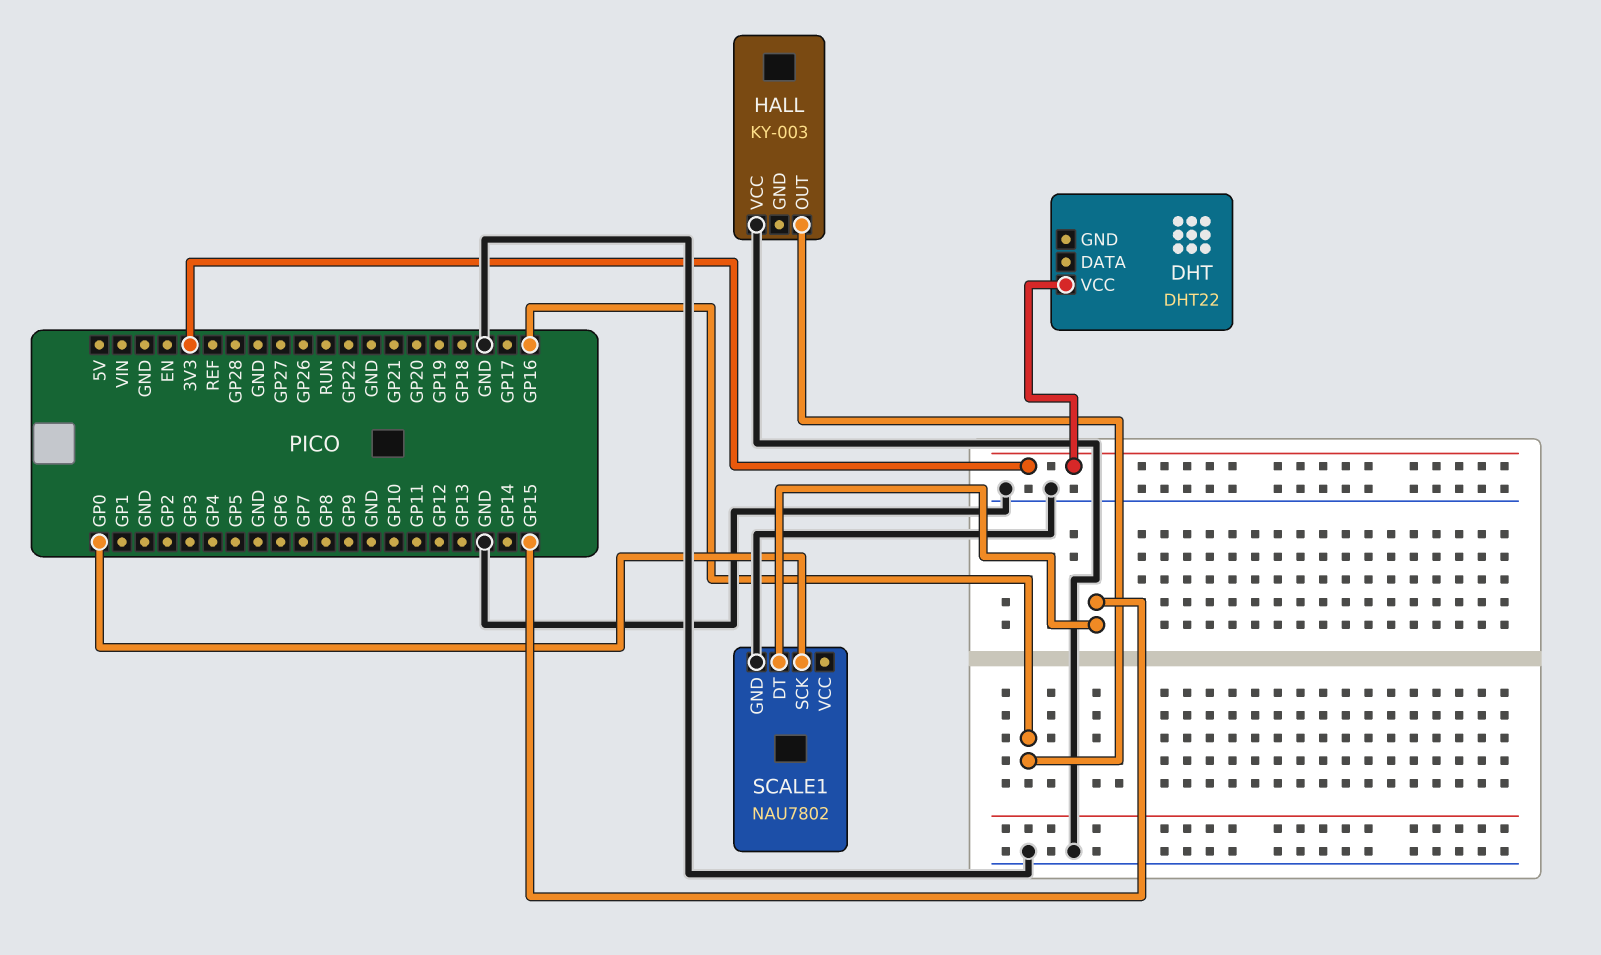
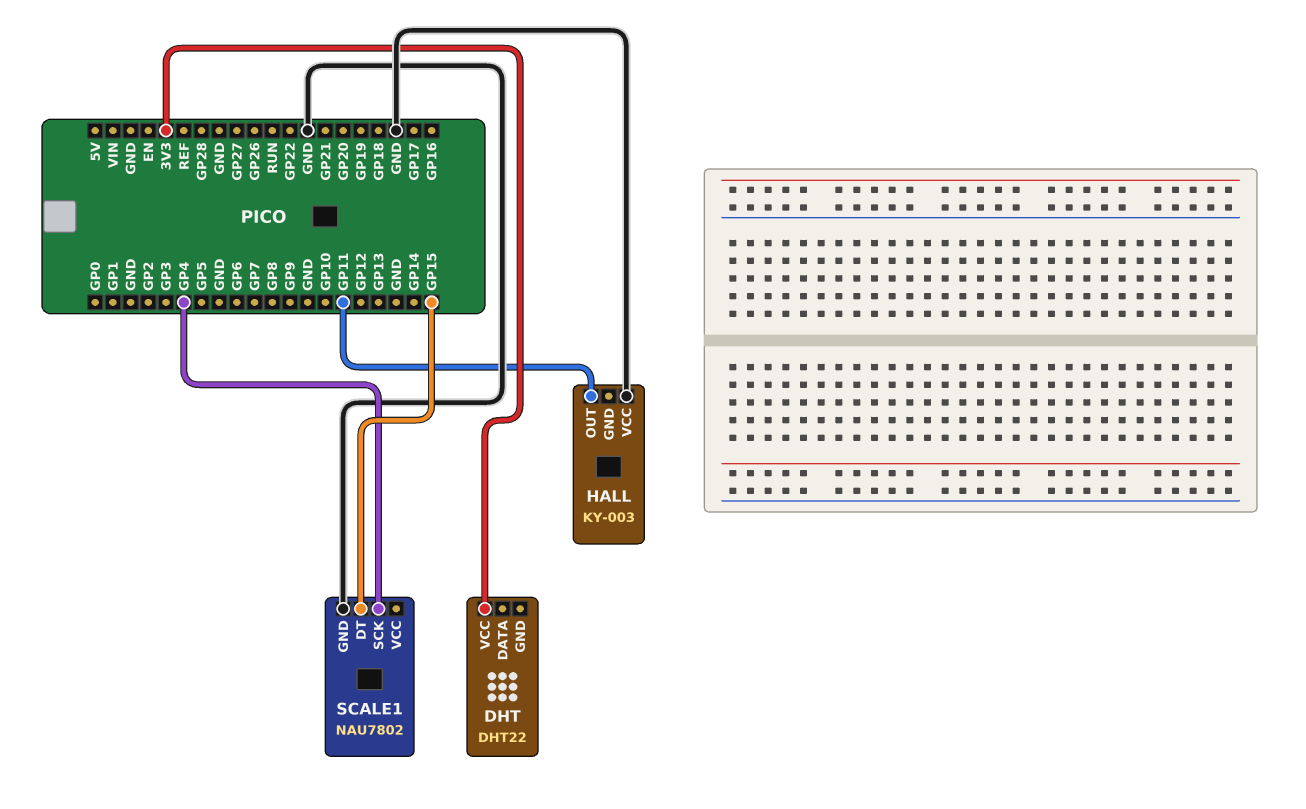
HALL pin OUT: GP16 -> GP11
SCALE1 pin SCK: GP0 -> GP4

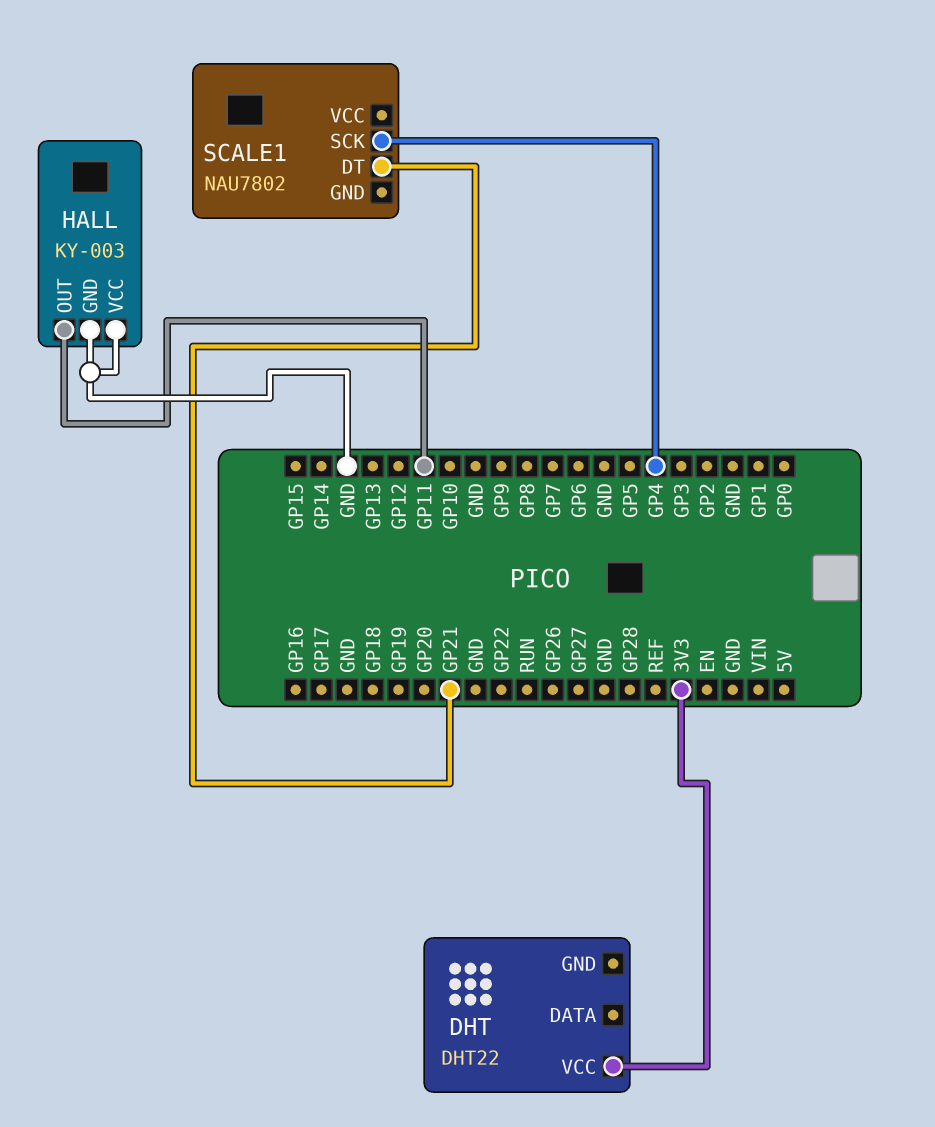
HALL pin GND: none -> GND
SCALE1 pin DT: GP15 -> GP21
SCALE1 pin GND: GND -> none

